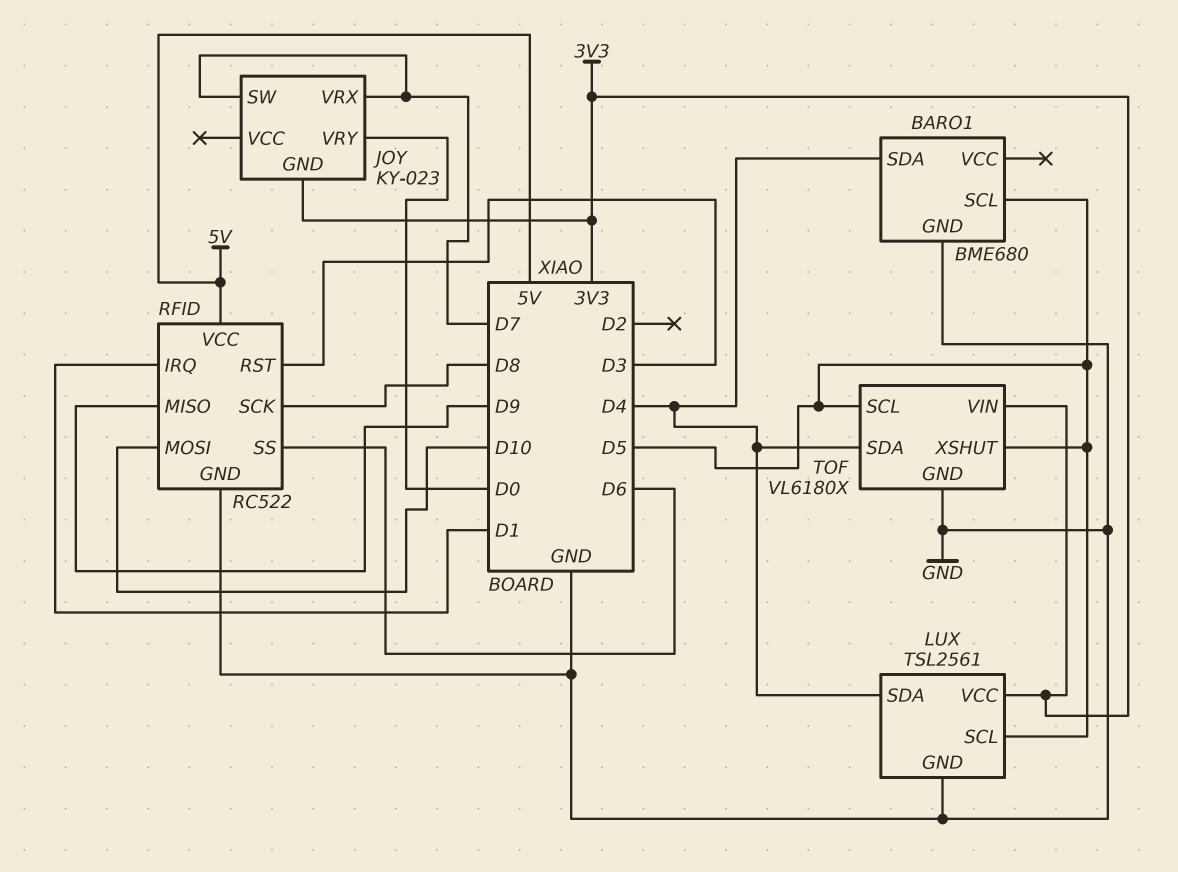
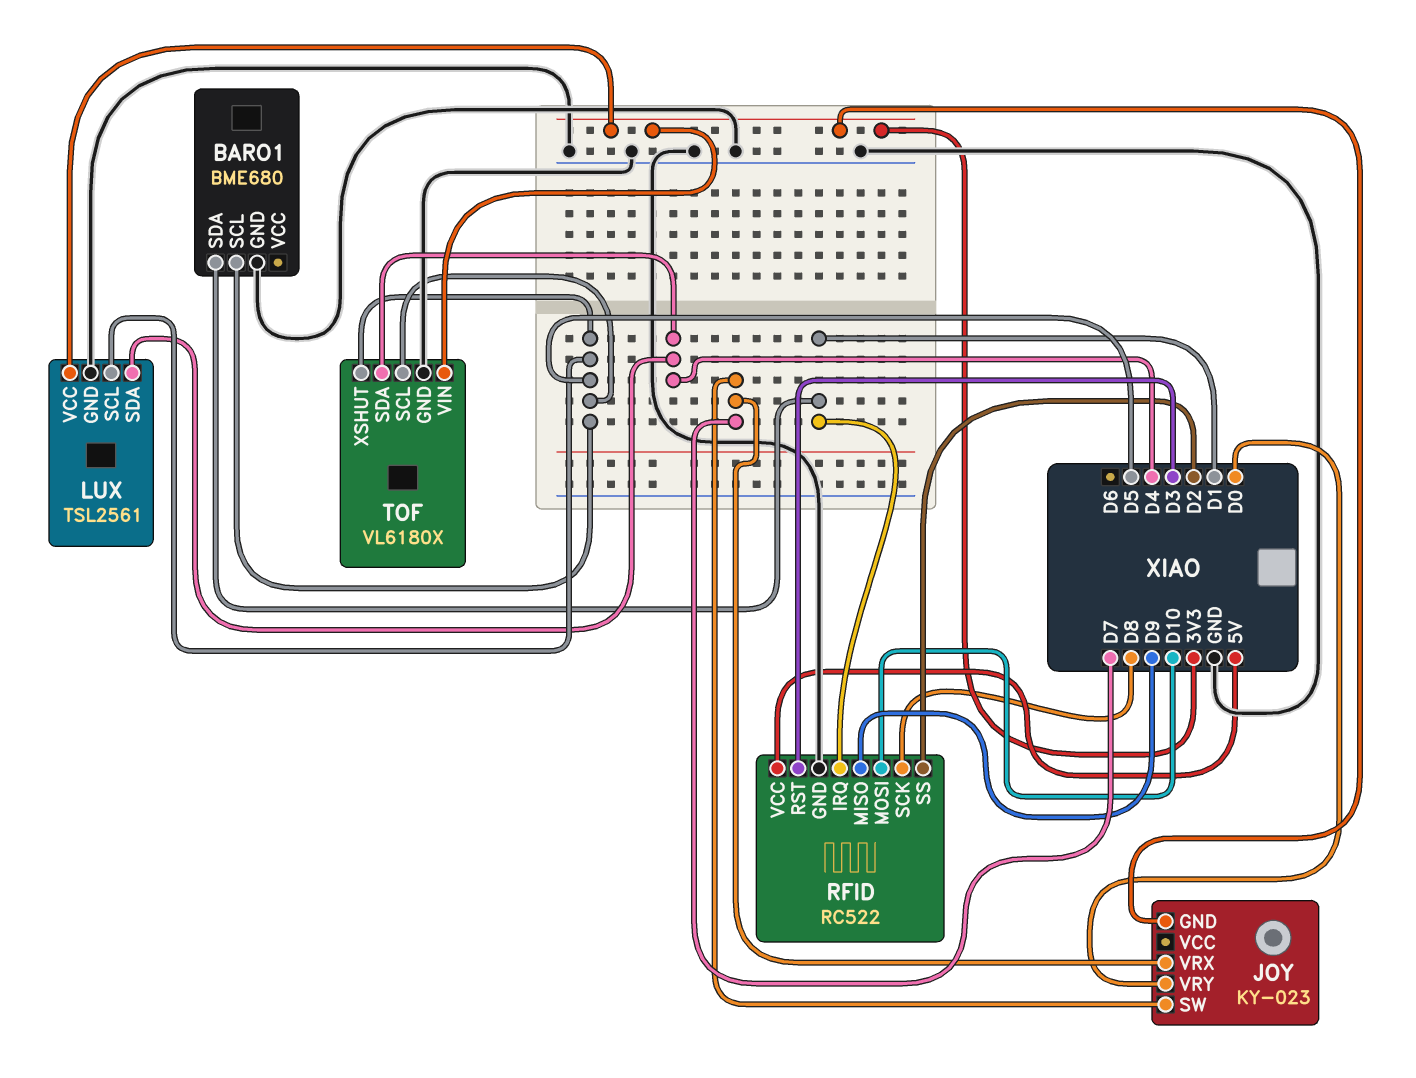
BARO1 pin SDA: D4 -> D1
RFID pin SS: D6 -> D2

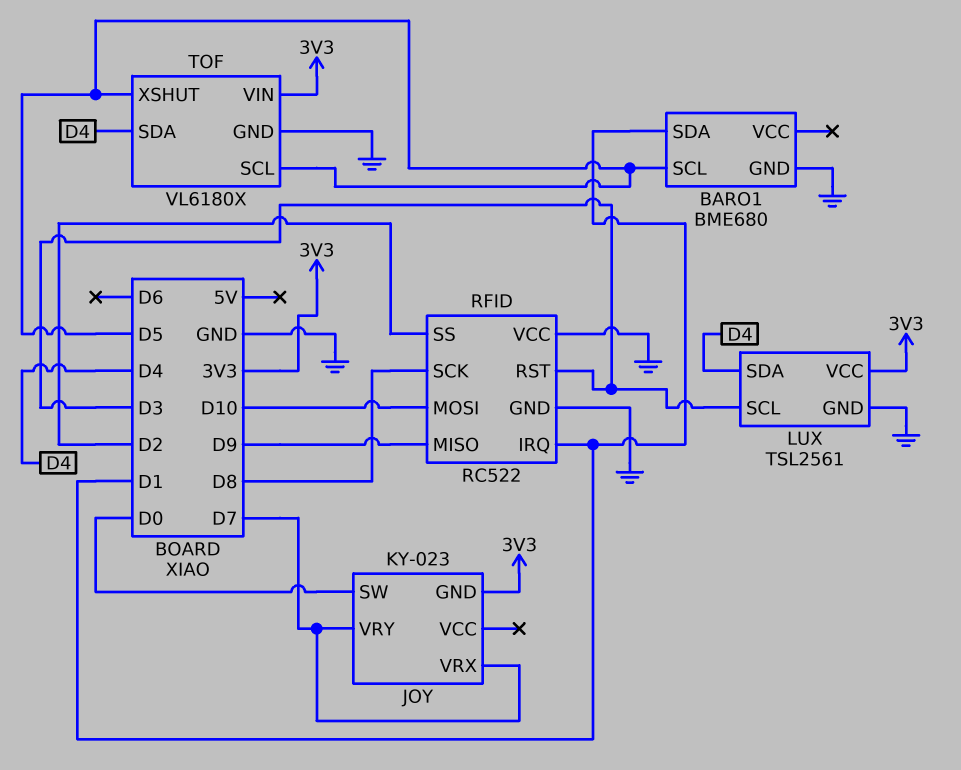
JOY pin SW: D7 -> D0
JOY pin VRY: D0 -> D7
LUX pin SCL: D5 -> D3
RFID pin VCC: 5V -> GND

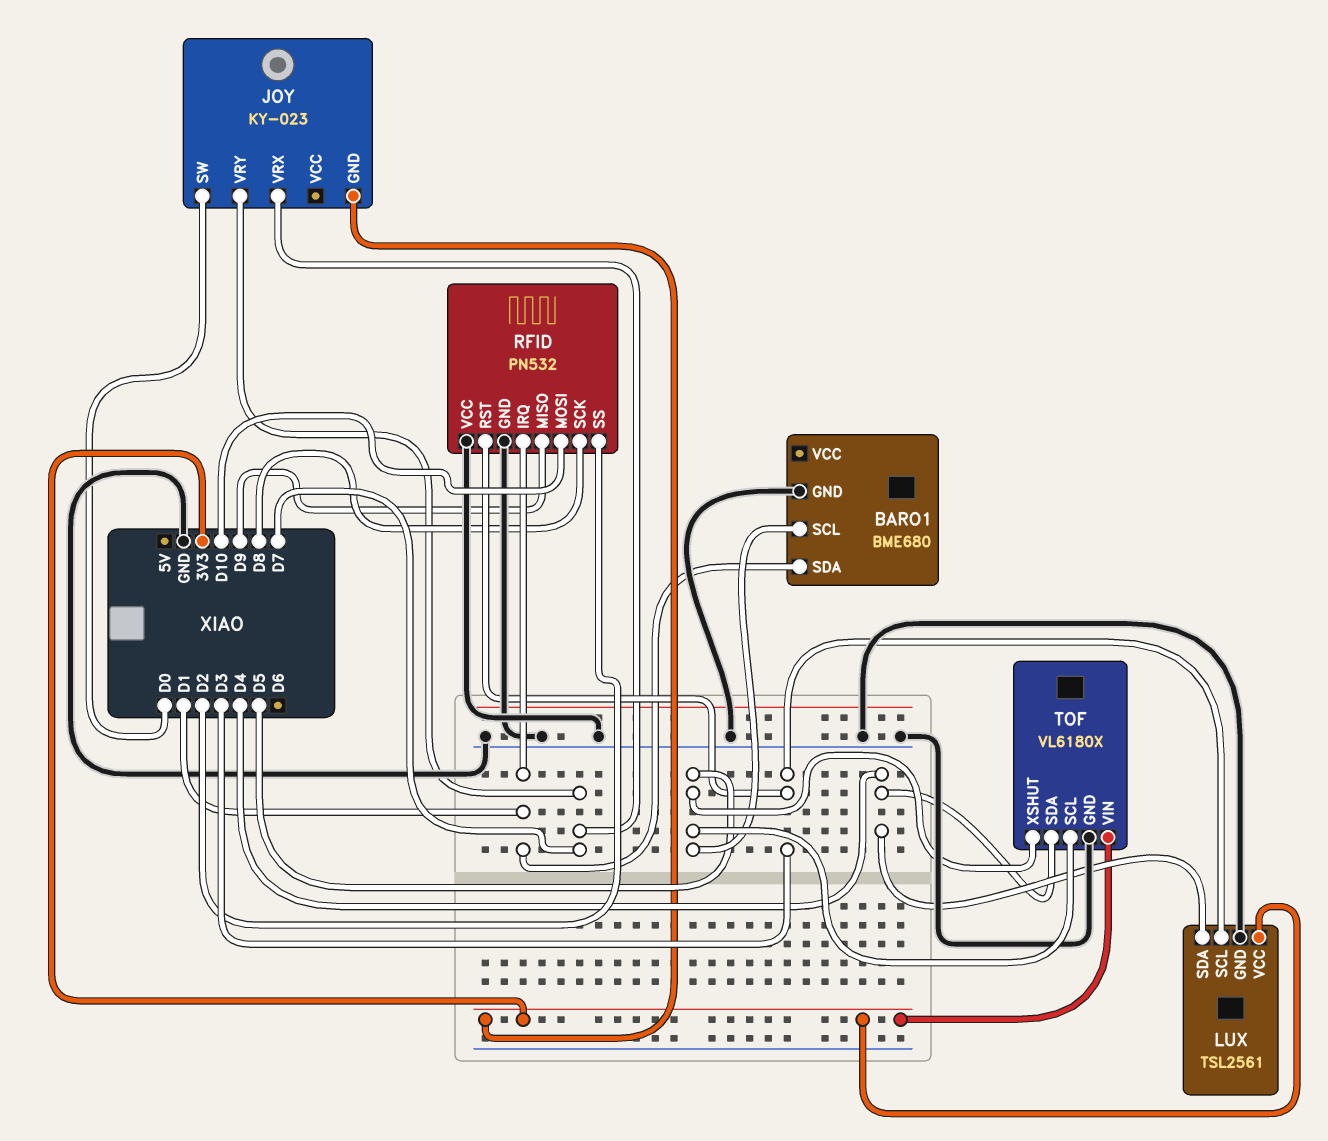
RFID: RC522 -> PN532

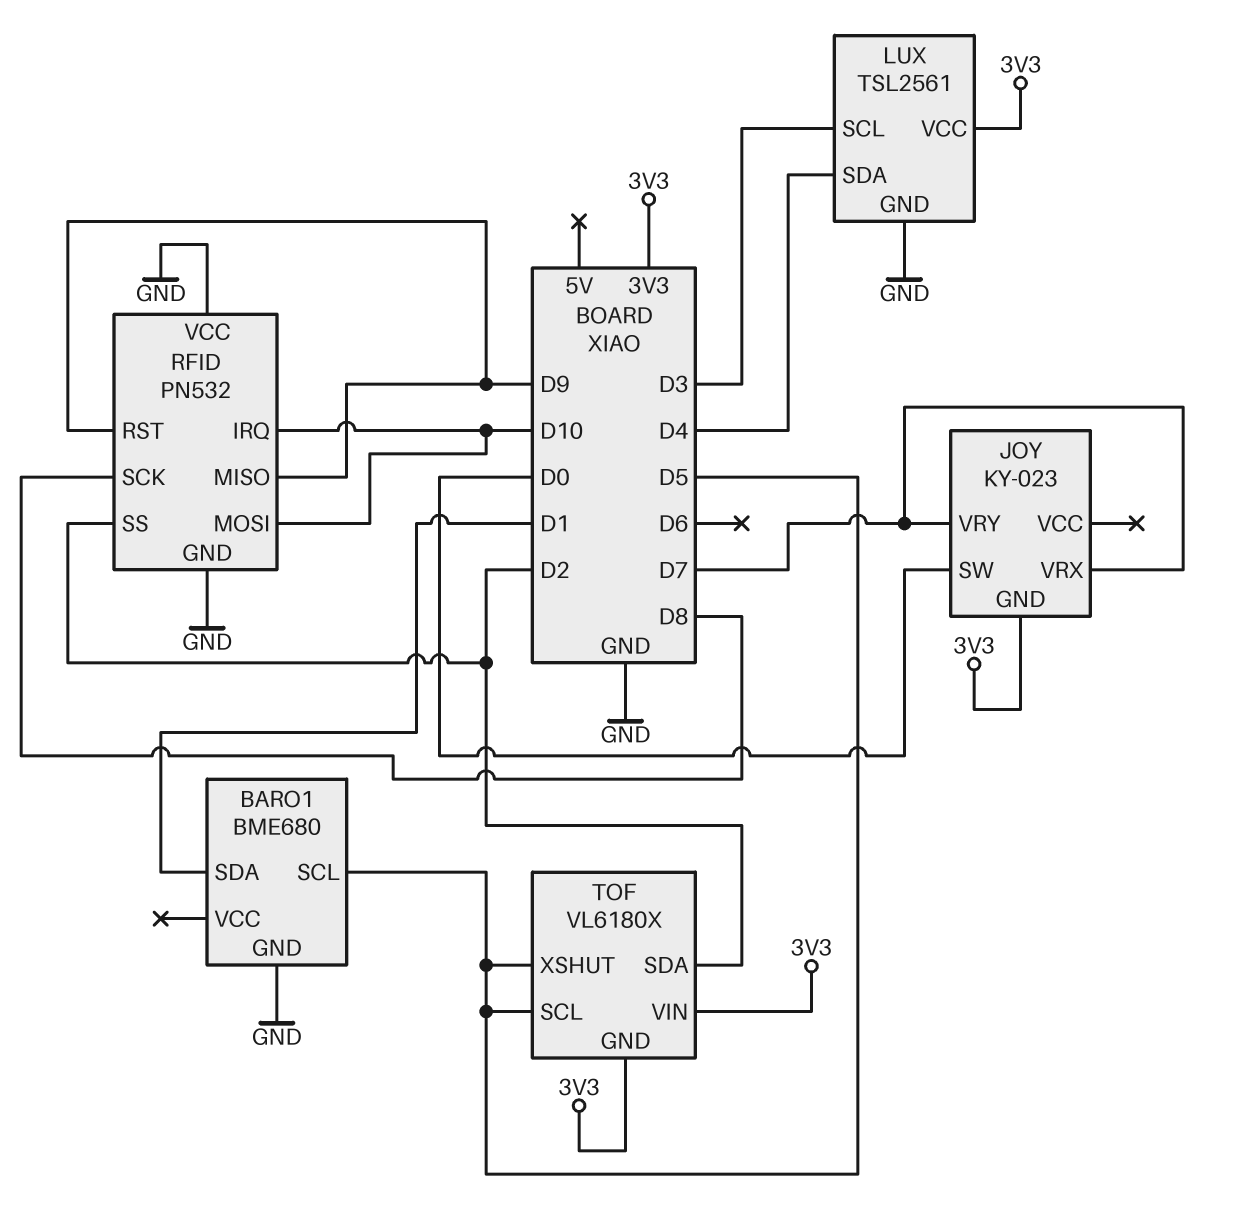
RFID pin IRQ: D1 -> D10
RFID pin RST: D3 -> D9
TOF pin GND: GND -> 3V3
TOF pin SDA: D4 -> D2

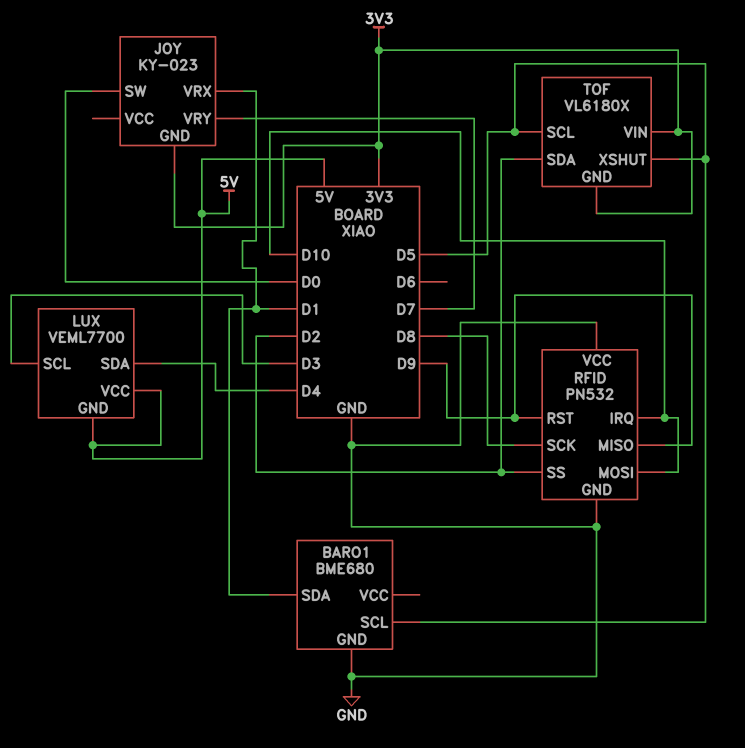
JOY pin VRX: D7 -> D1
LUX: TSL2561 -> VEML7700
LUX pin GND: GND -> 5V
LUX pin VCC: 3V3 -> 5V

